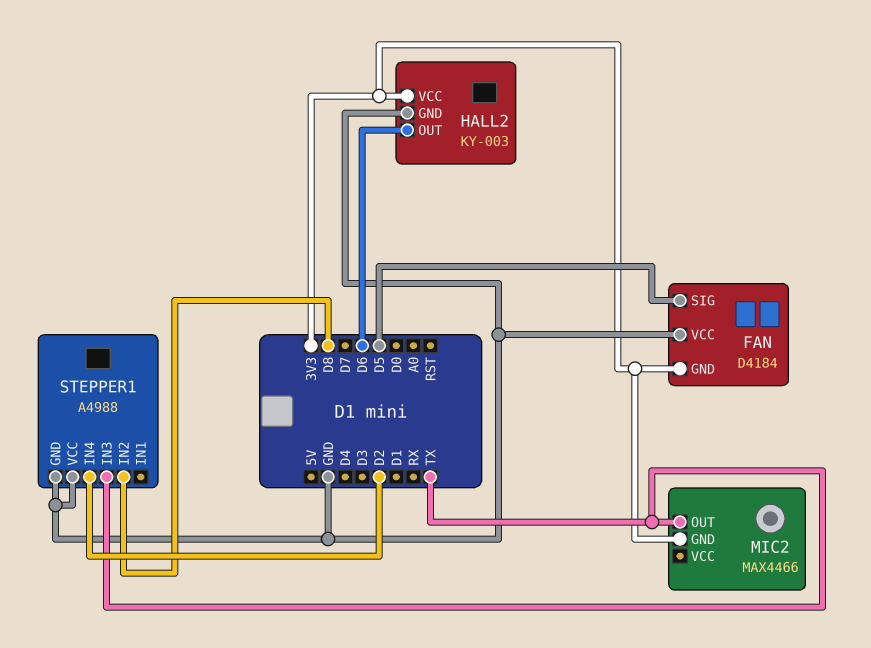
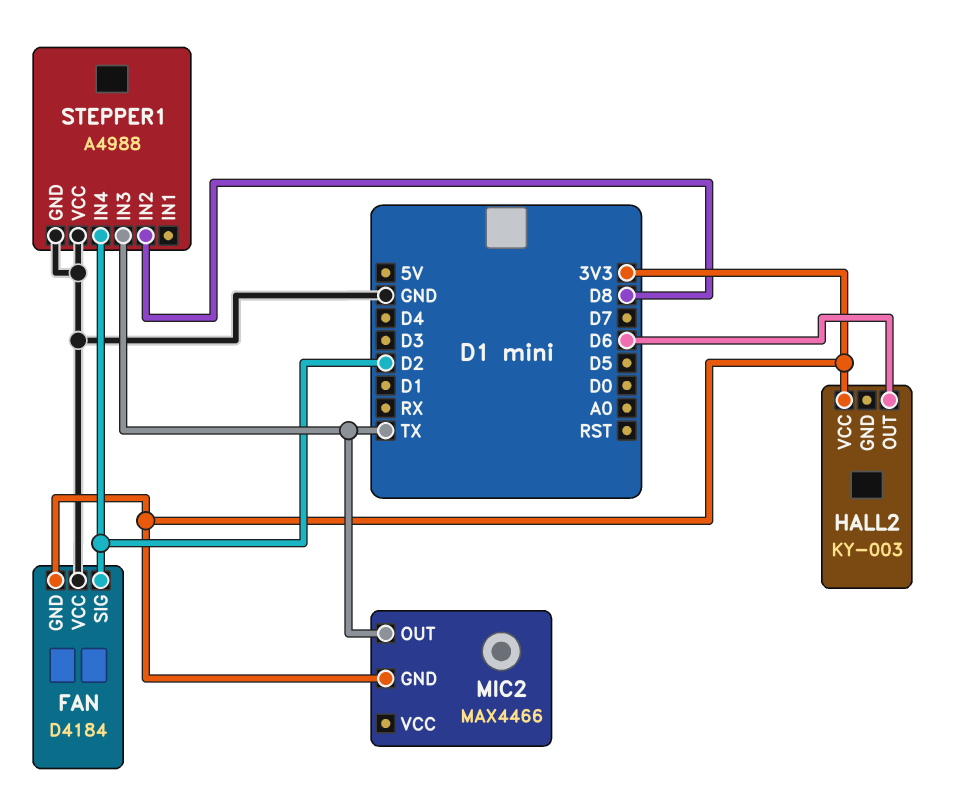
FAN pin SIG: D5 -> D2
HALL2 pin GND: GND -> none

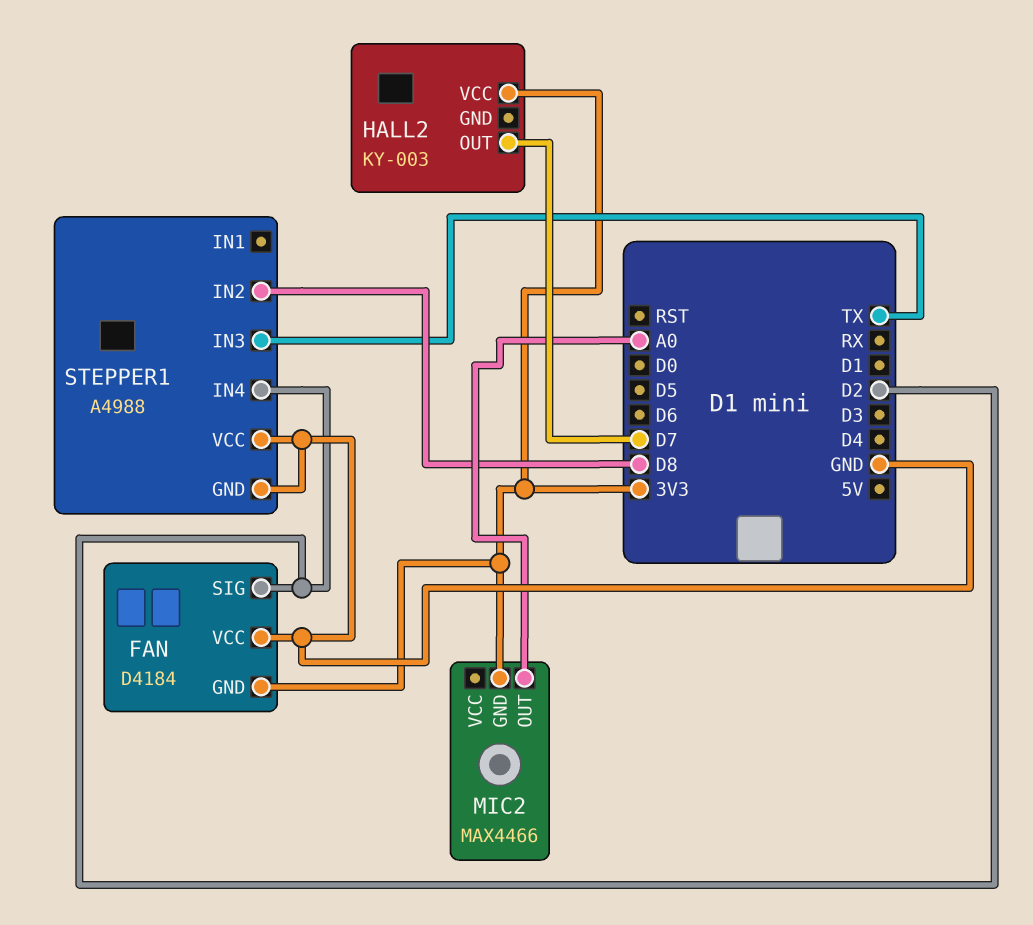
HALL2 pin OUT: D6 -> D7
MIC2 pin OUT: TX -> A0

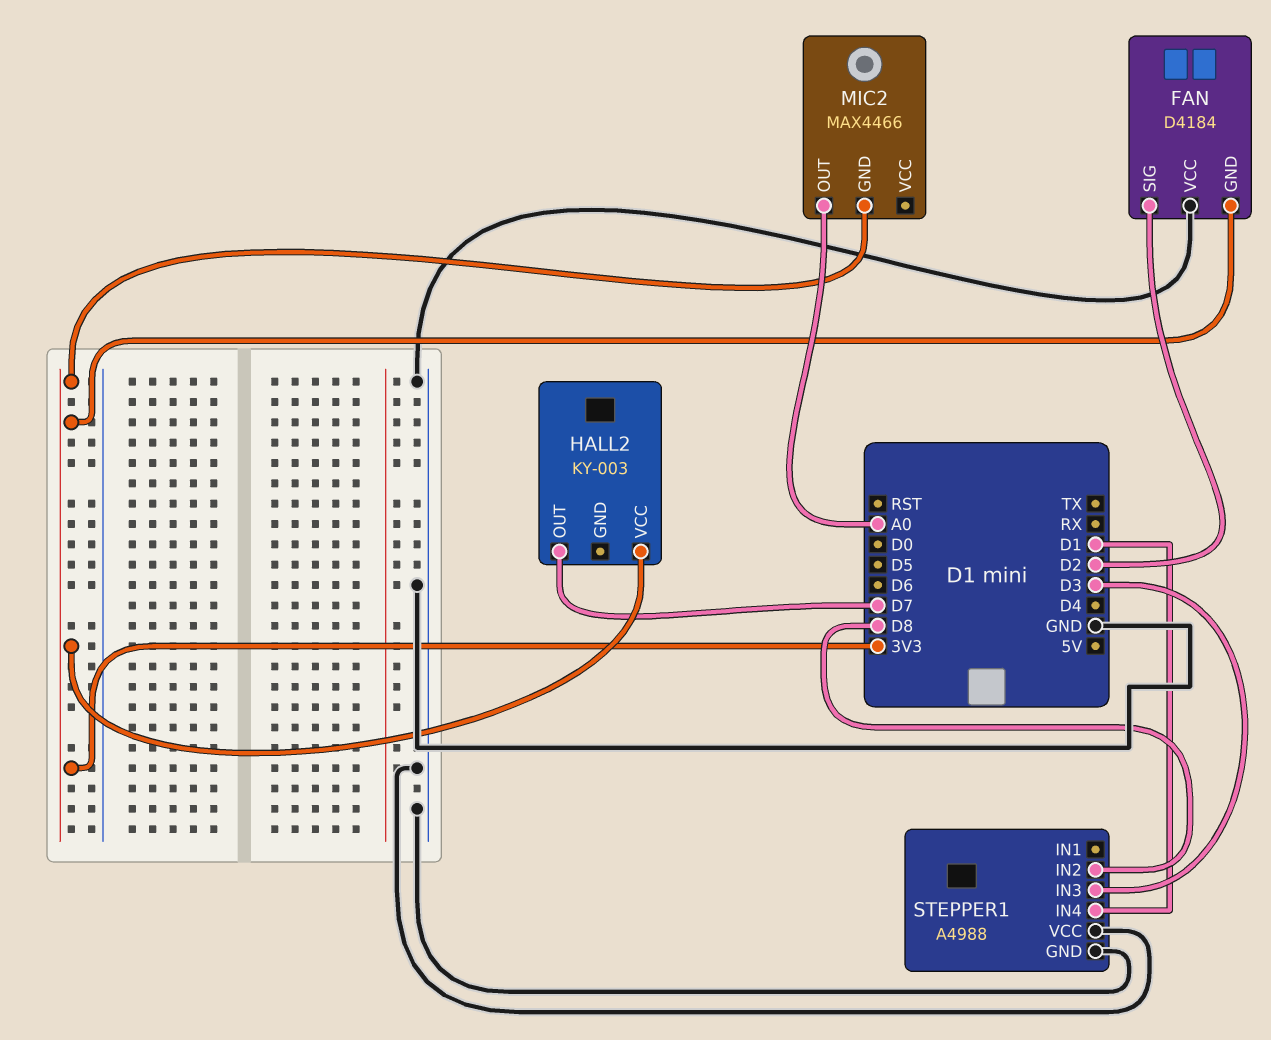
STEPPER1 pin IN3: TX -> D3
STEPPER1 pin IN4: D2 -> D1

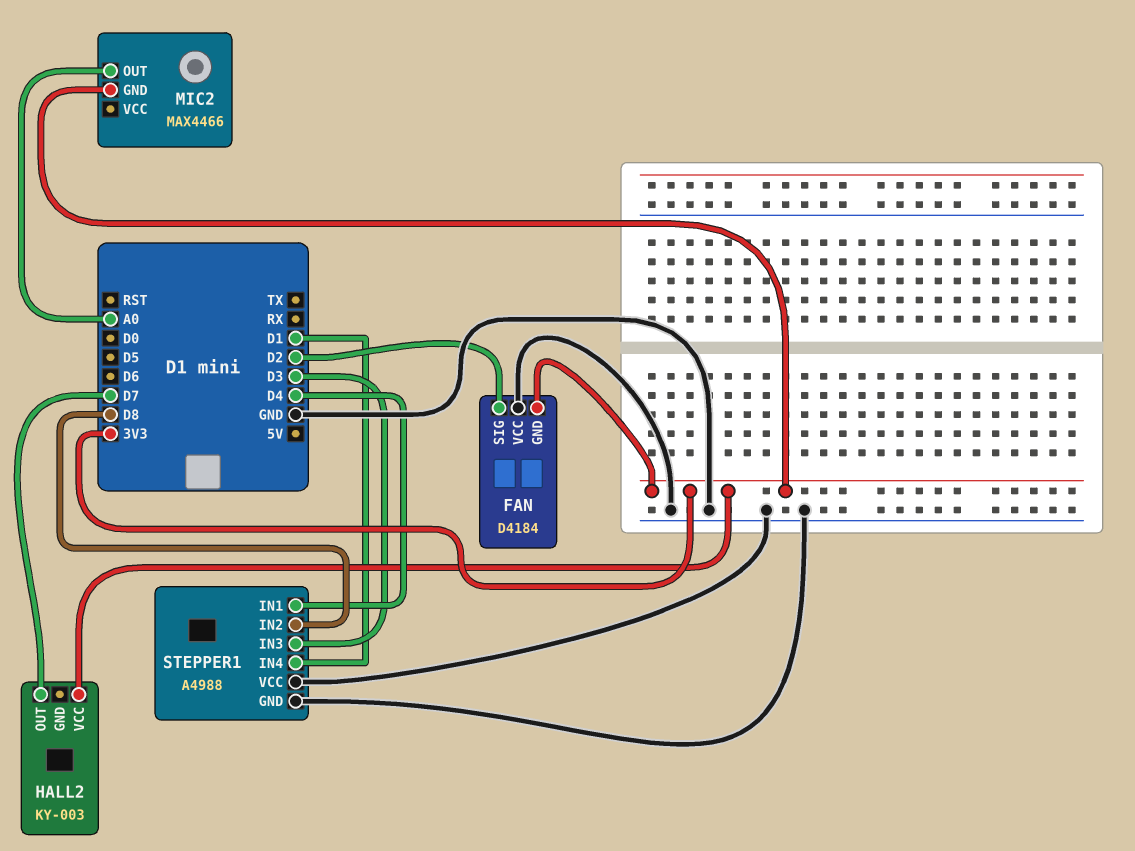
STEPPER1 pin IN1: none -> D4

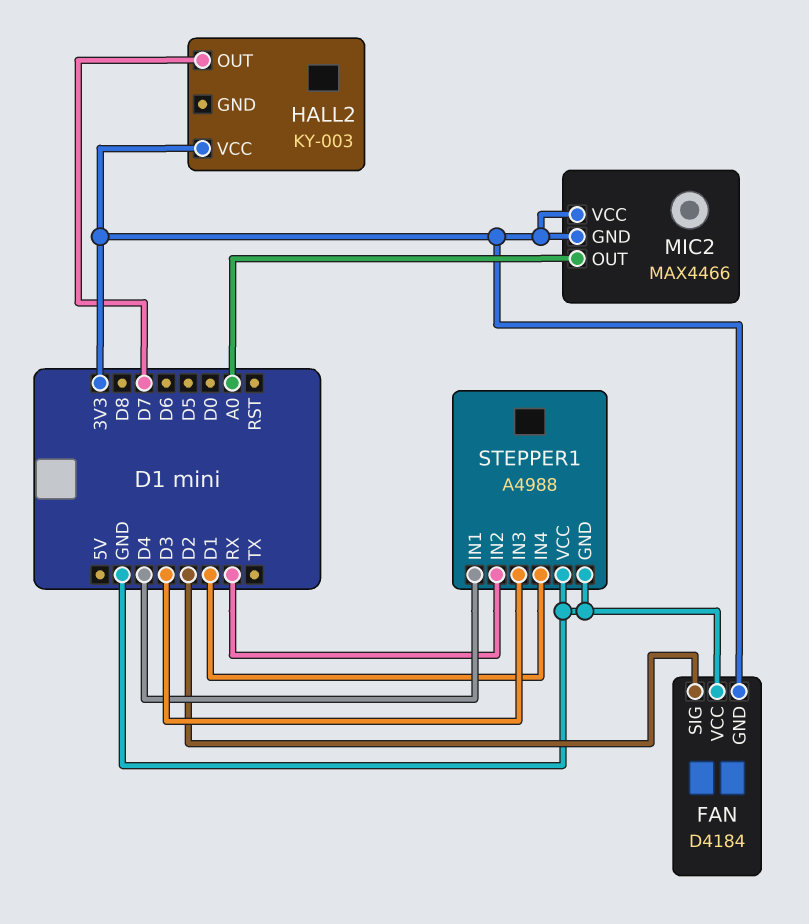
MIC2 pin VCC: none -> 3V3
STEPPER1 pin IN2: D8 -> RX

